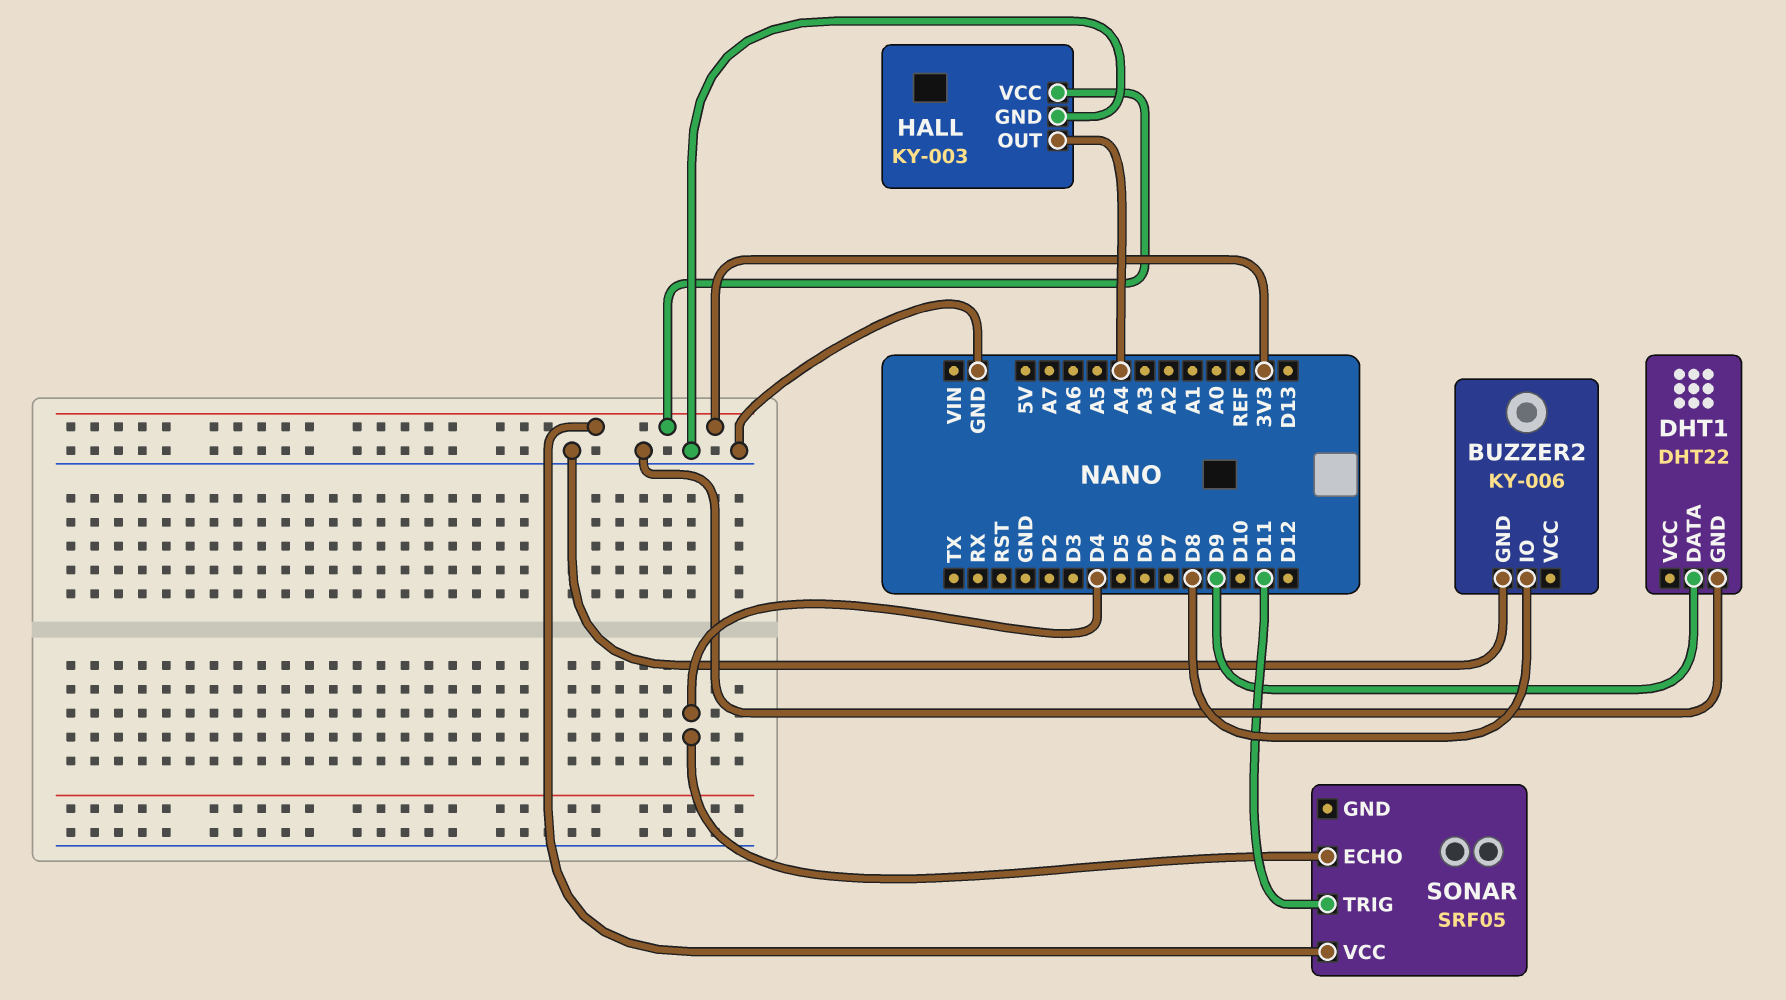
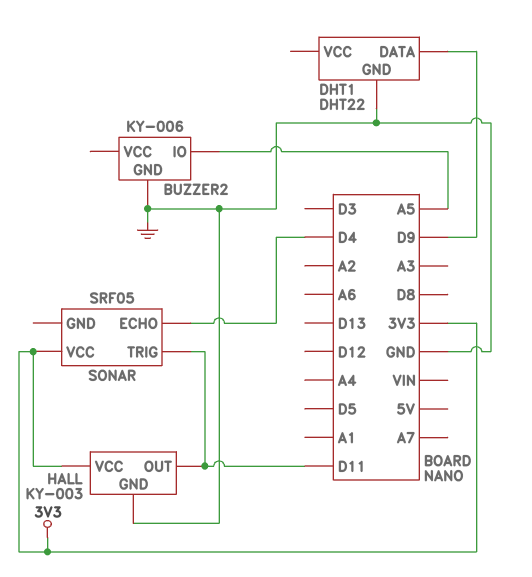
BUZZER2 pin IO: D8 -> A5
HALL pin OUT: A4 -> D11

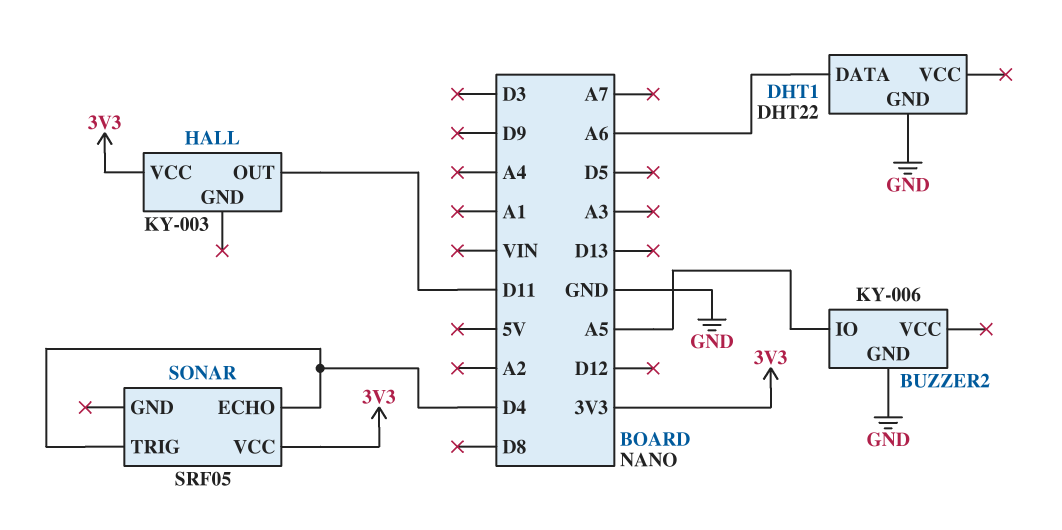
DHT1 pin DATA: D9 -> A6
HALL pin GND: GND -> none
SONAR pin TRIG: D11 -> D4

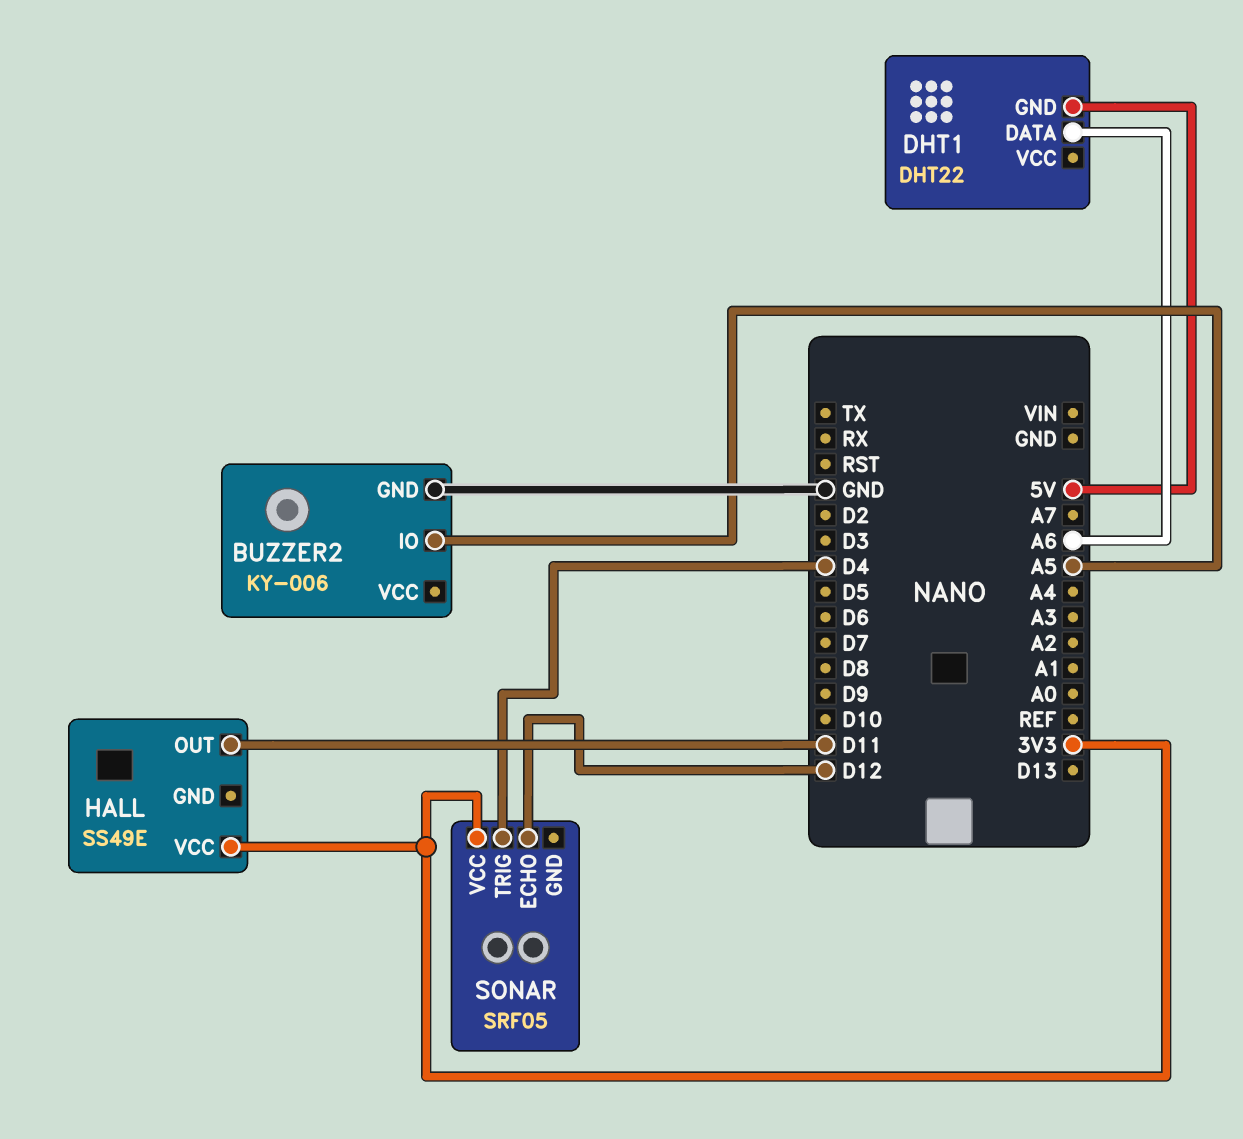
DHT1 pin GND: GND -> 5V
HALL: KY-003 -> SS49E
SONAR pin ECHO: D4 -> D12

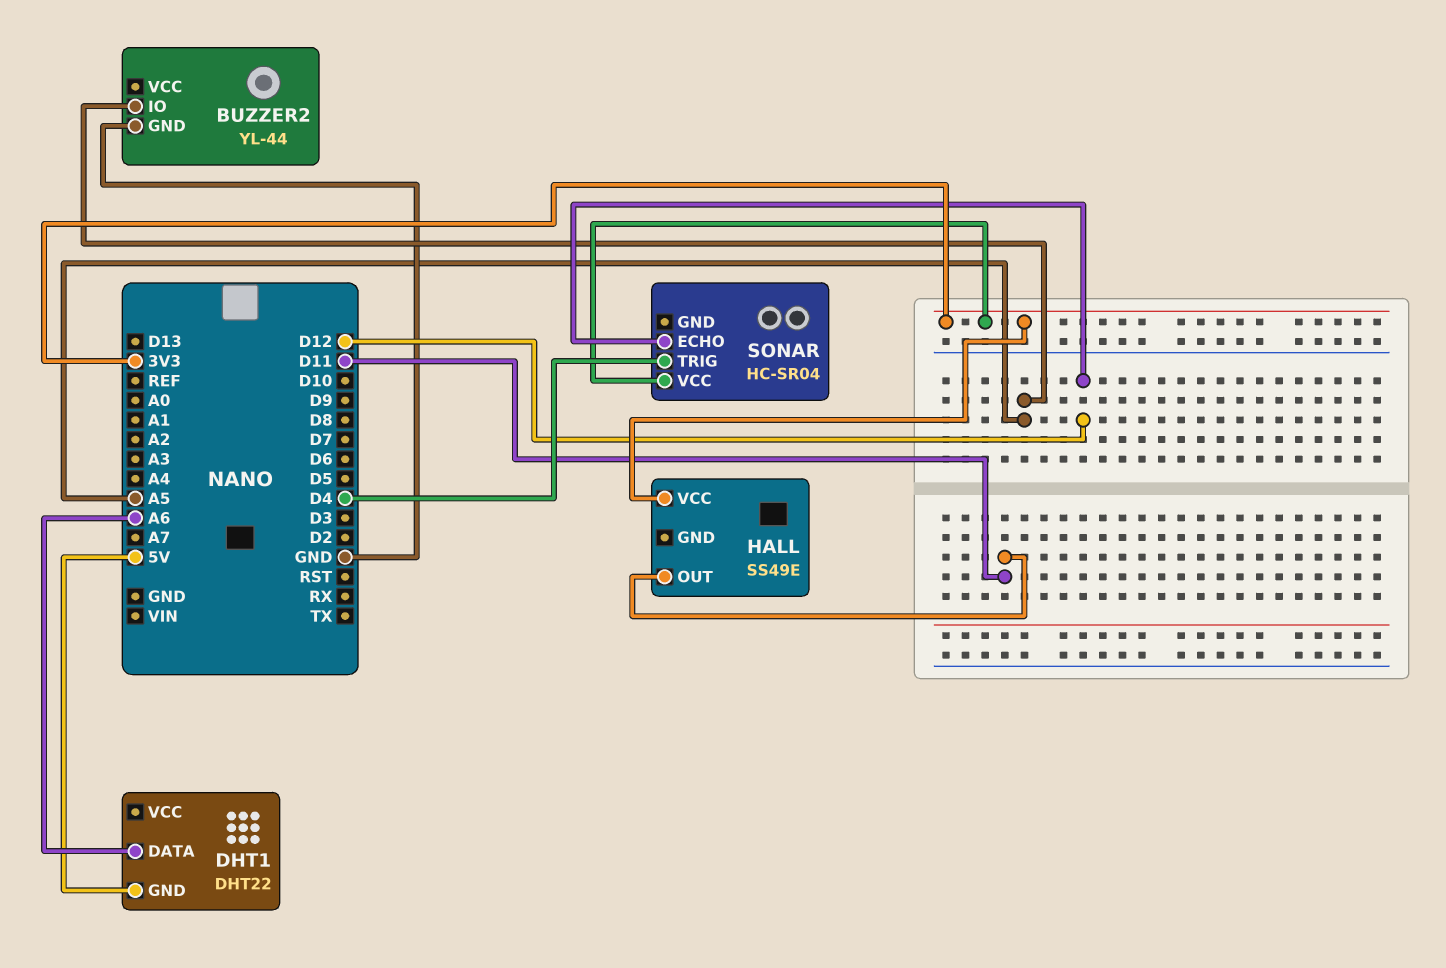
BUZZER2: KY-006 -> YL-44
SONAR: SRF05 -> HC-SR04

